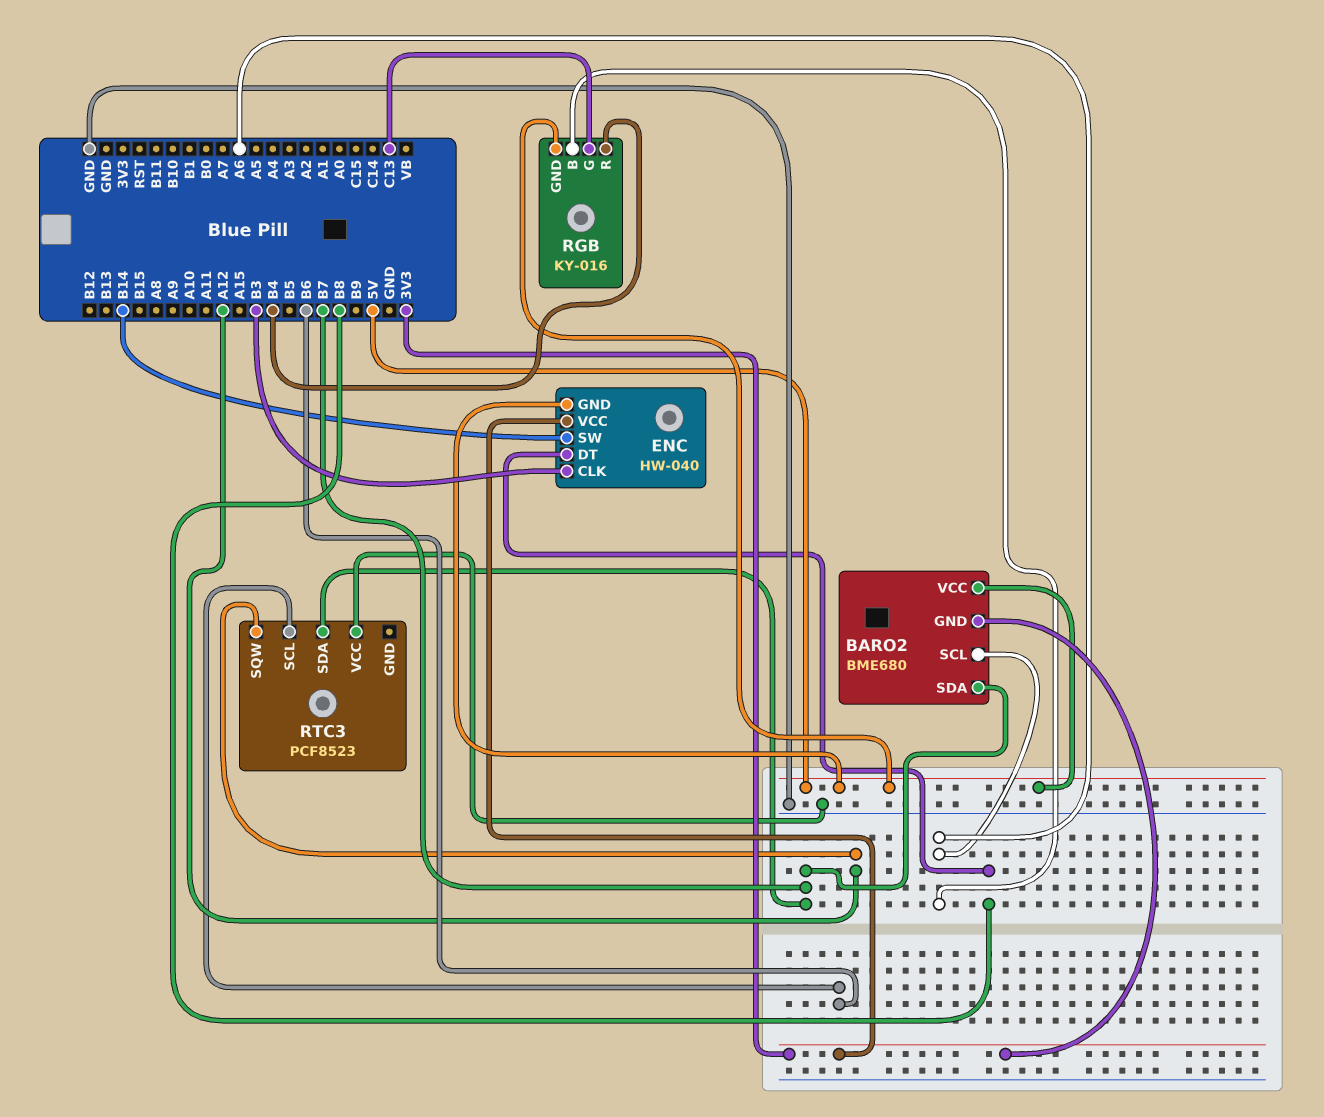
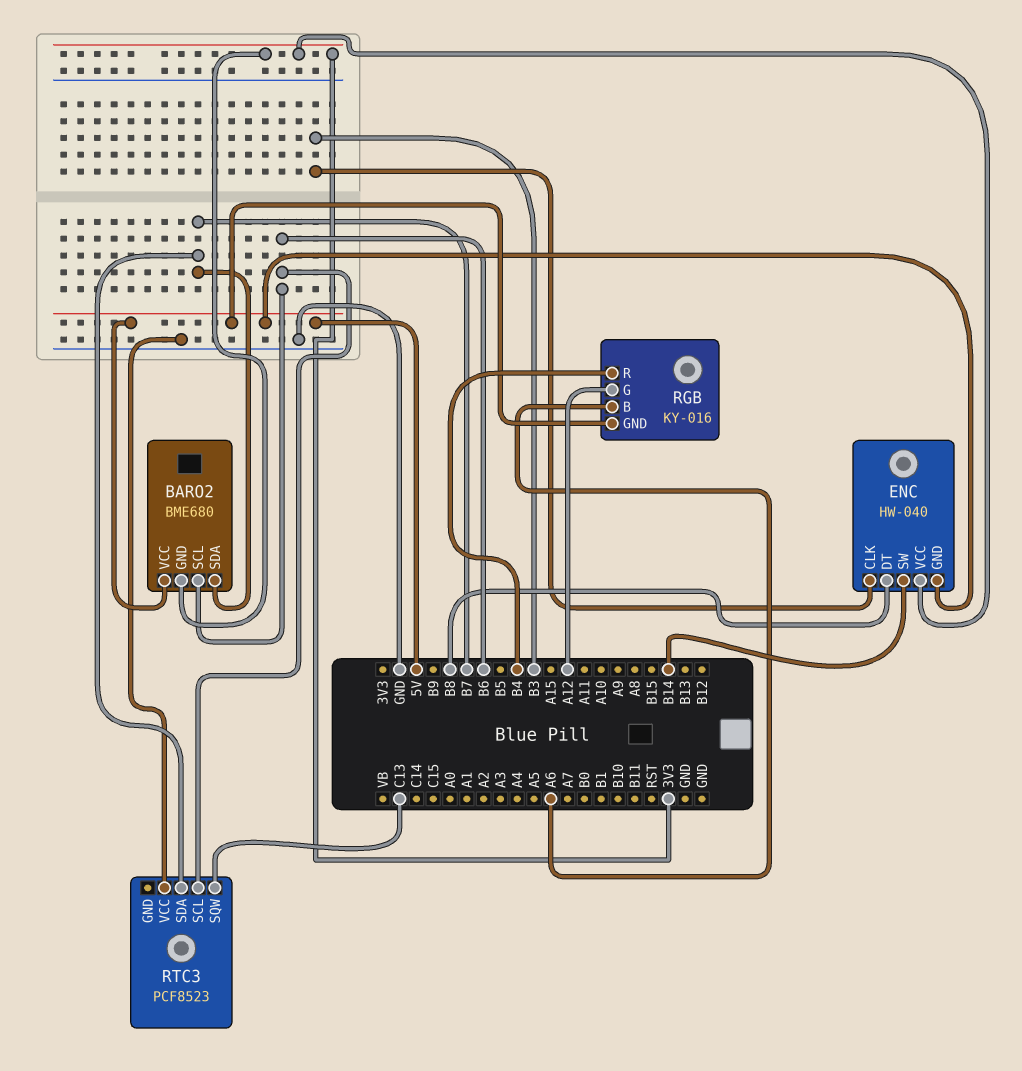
BARO2 pin SCL: A6 -> B6
RGB pin G: C13 -> A12
RTC3 pin SQW: A12 -> C13

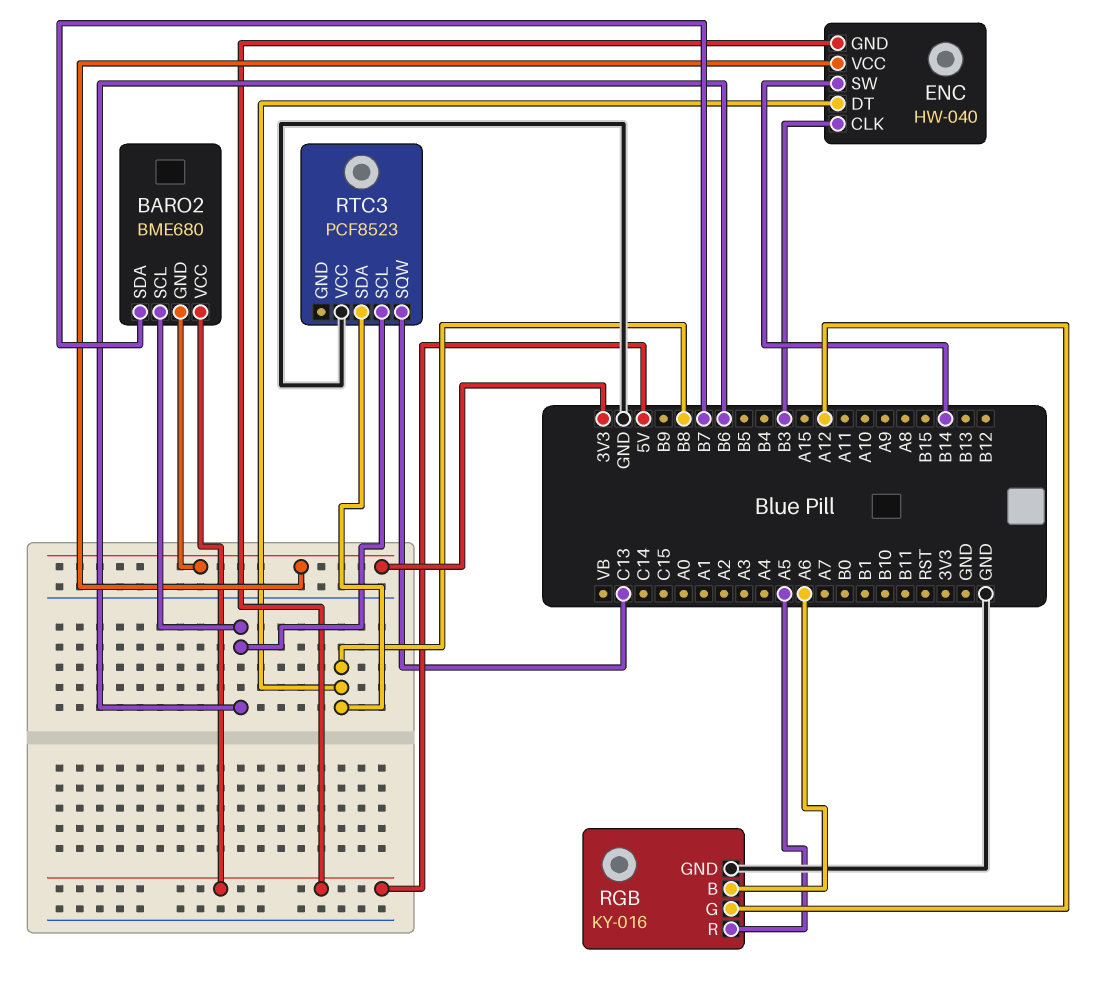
RGB pin GND: 5V -> GND
RGB pin R: B4 -> A5
RTC3 pin SDA: B7 -> B8

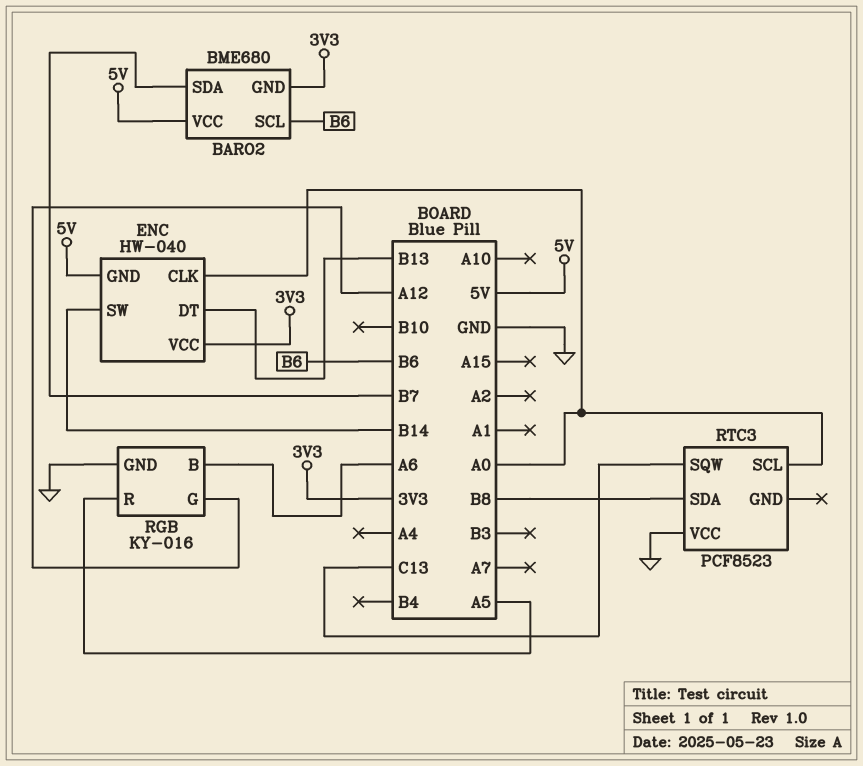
ENC pin CLK: B3 -> A0
ENC pin DT: B8 -> B13
RTC3 pin SCL: B6 -> A0

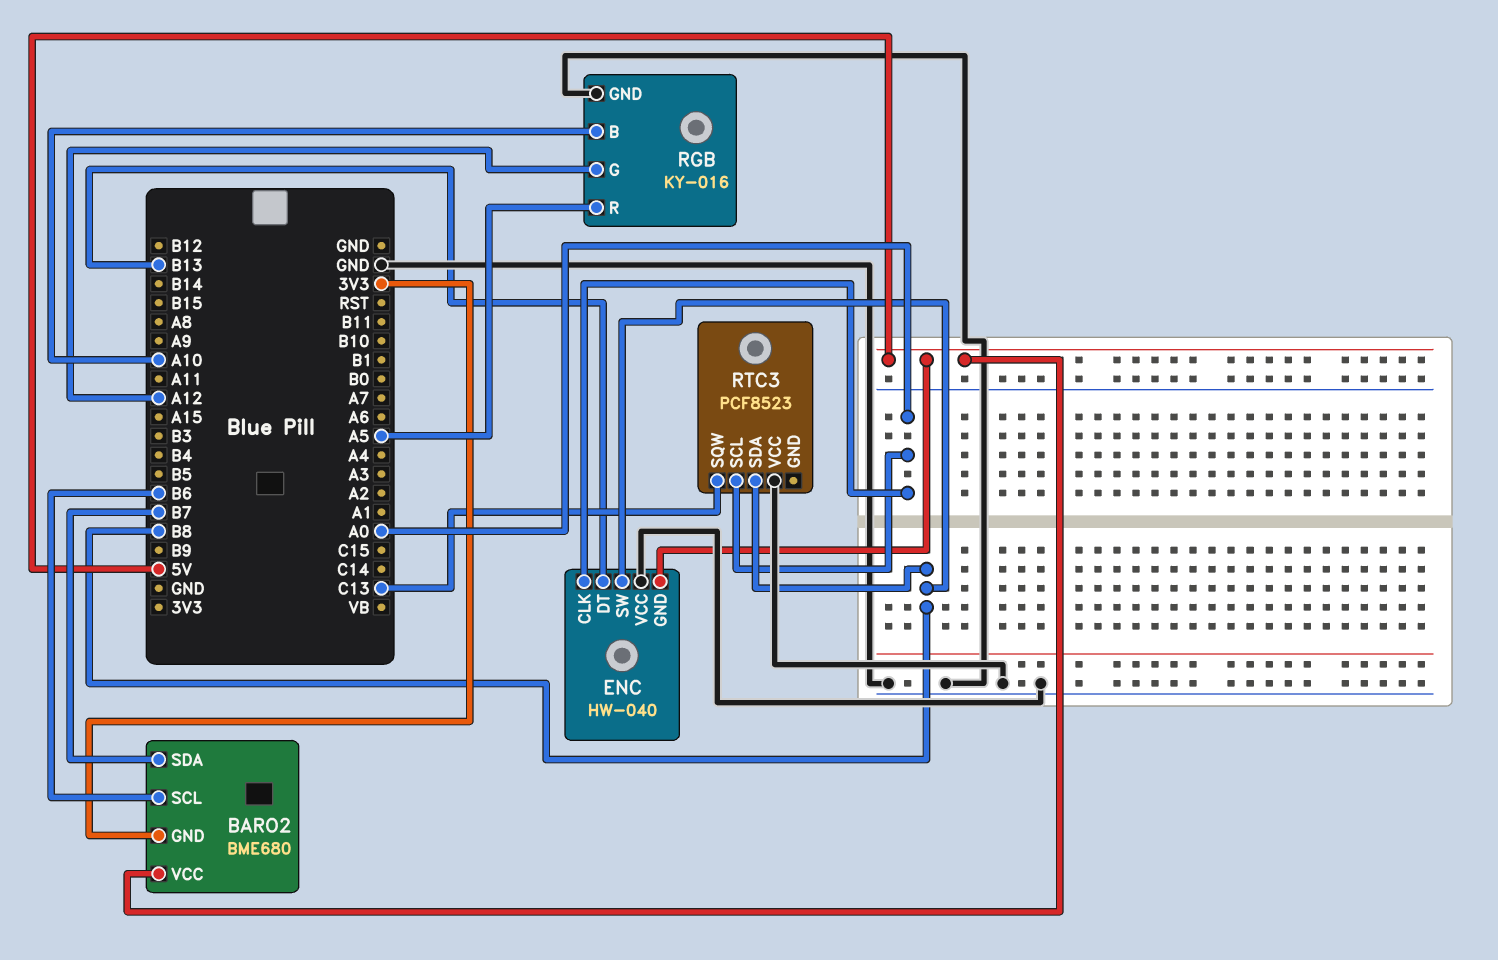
ENC pin SW: B14 -> B8
ENC pin VCC: 3V3 -> GND
RGB pin B: A6 -> A10

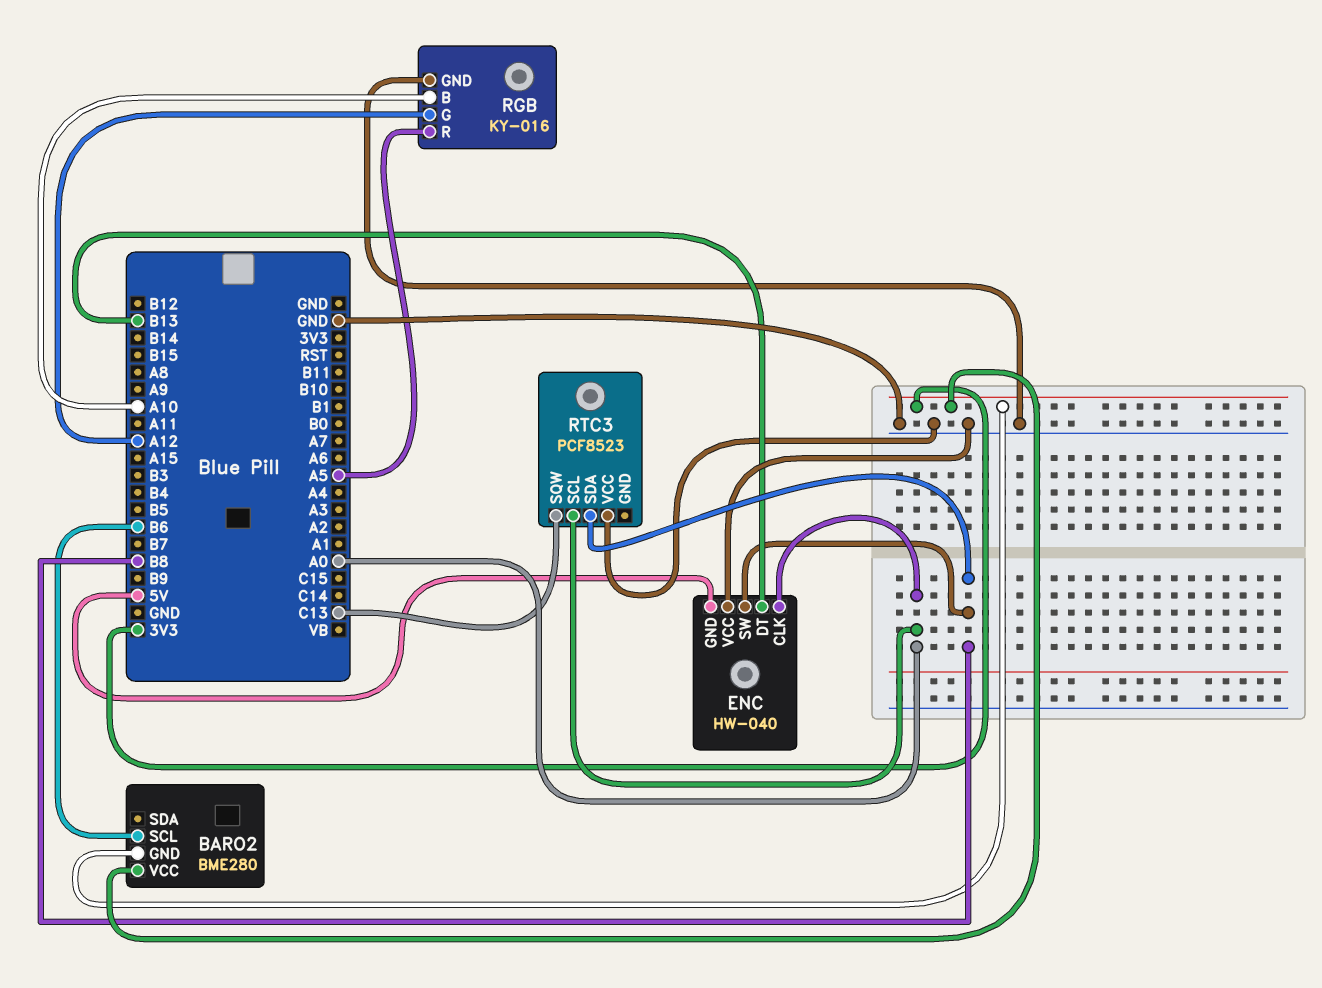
BARO2: BME680 -> BME280
BARO2 pin SDA: B7 -> none
BARO2 pin VCC: 5V -> 3V3

